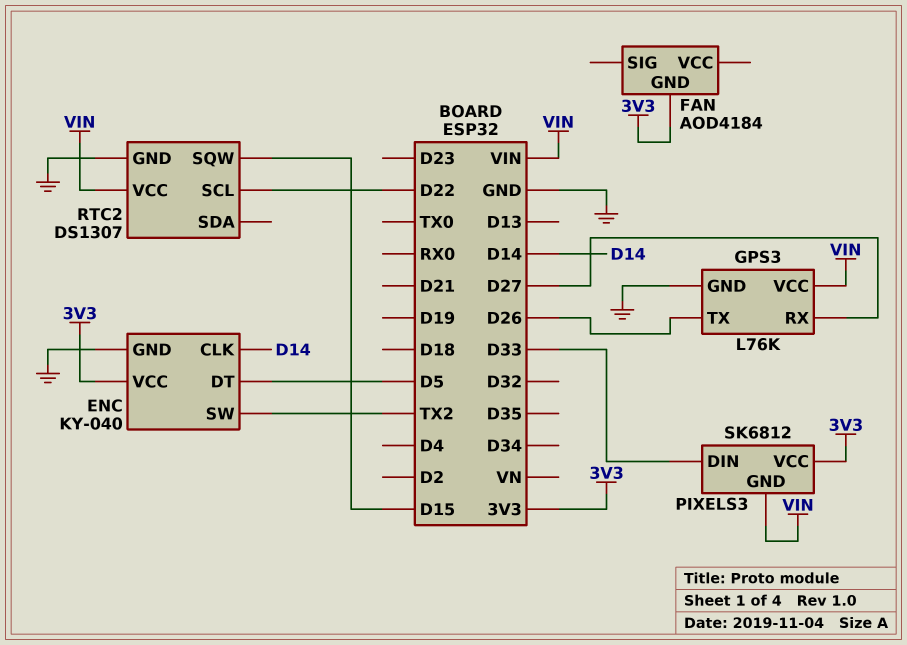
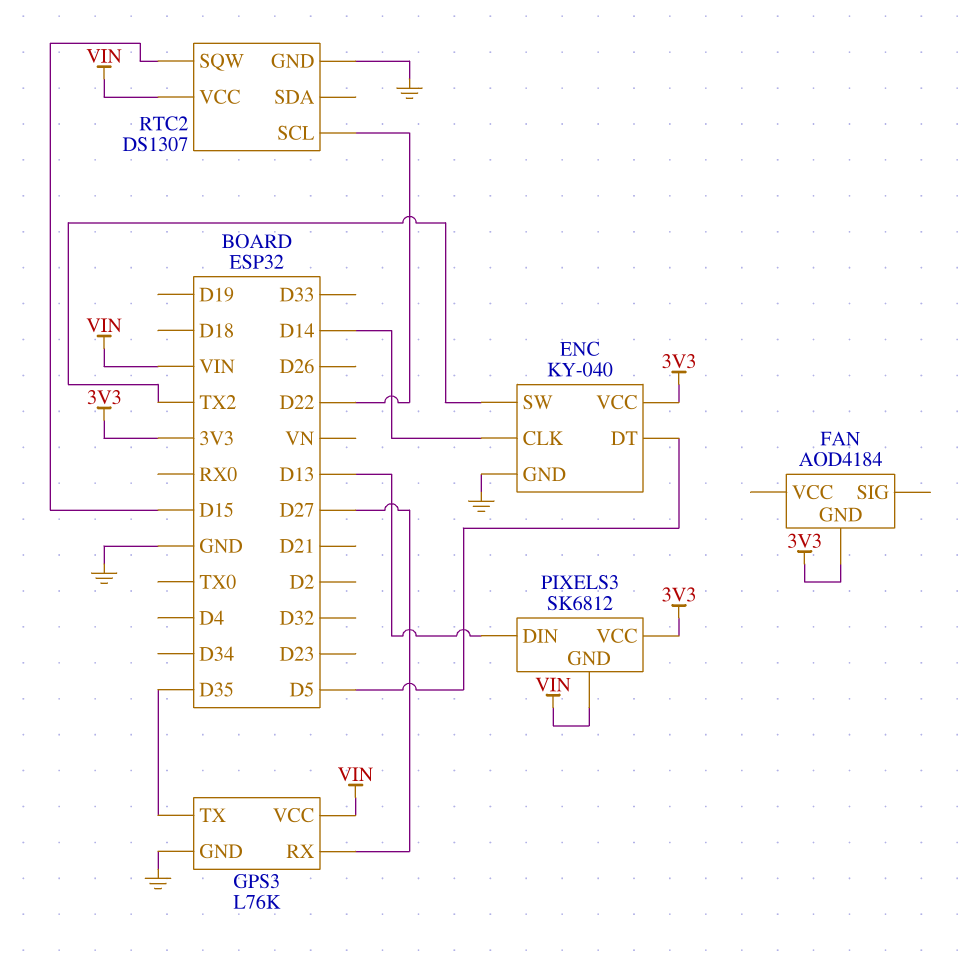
GPS3 pin TX: D26 -> D35
PIXELS3 pin DIN: D33 -> D13

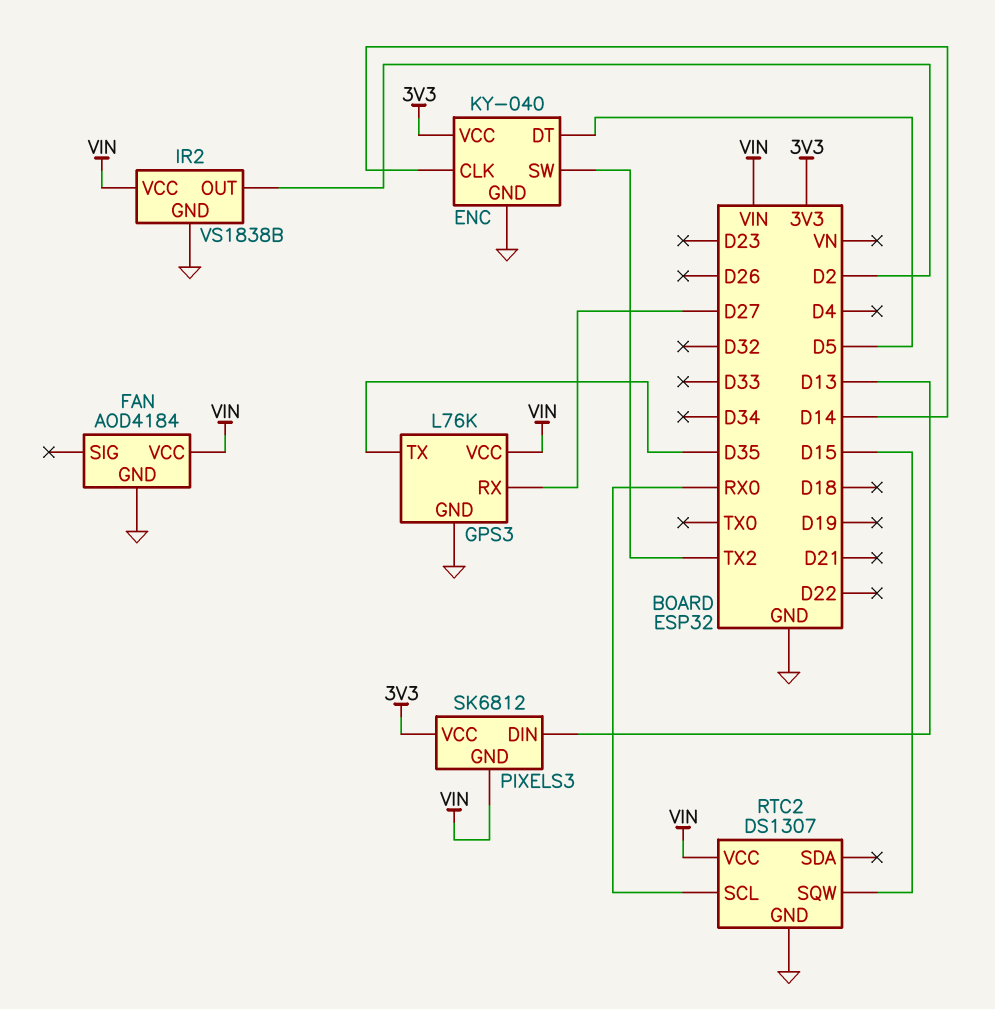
FAN pin GND: 3V3 -> GND
FAN pin VCC: none -> VIN
IR2: none -> VS1838B
IR2 pin GND: none -> GND
IR2 pin OUT: none -> D2
IR2 pin VCC: none -> VIN
RTC2 pin SCL: D22 -> RX0

